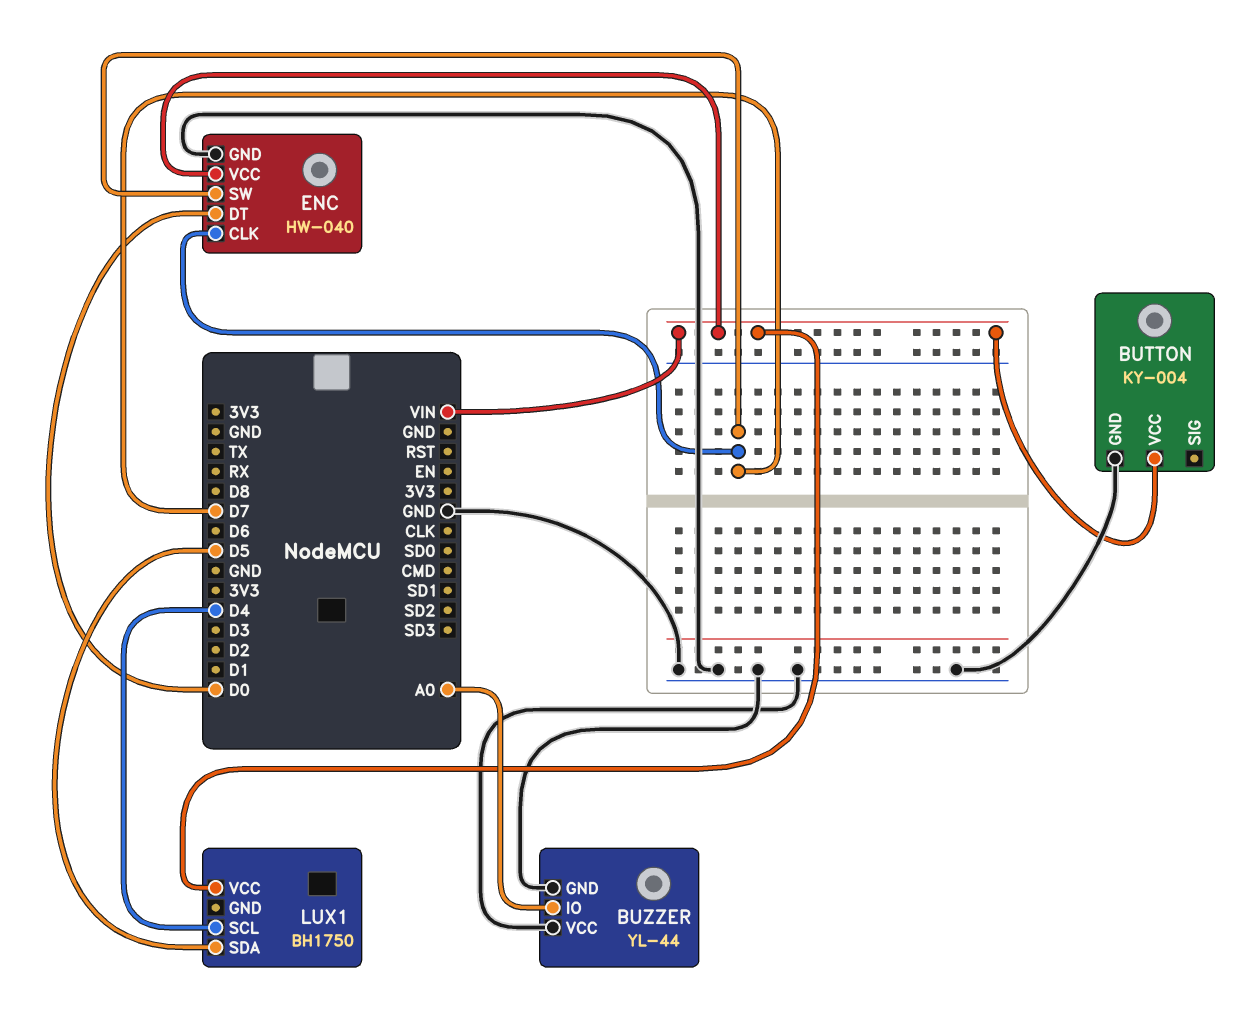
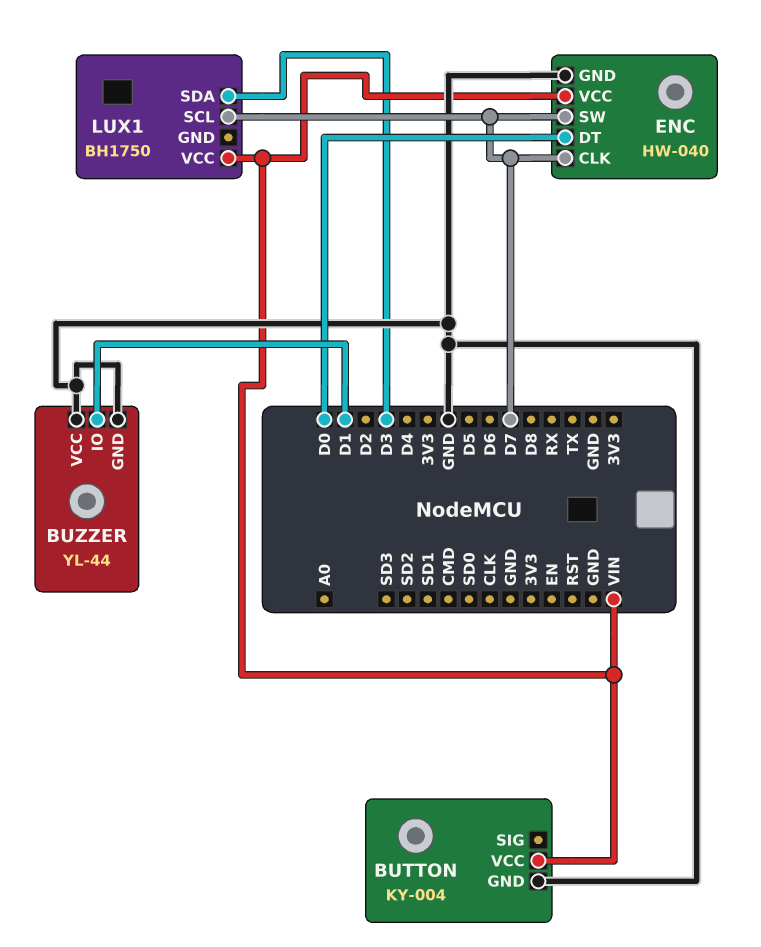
BUZZER pin IO: A0 -> D1
LUX1 pin SCL: D4 -> D7
LUX1 pin SDA: D5 -> D3

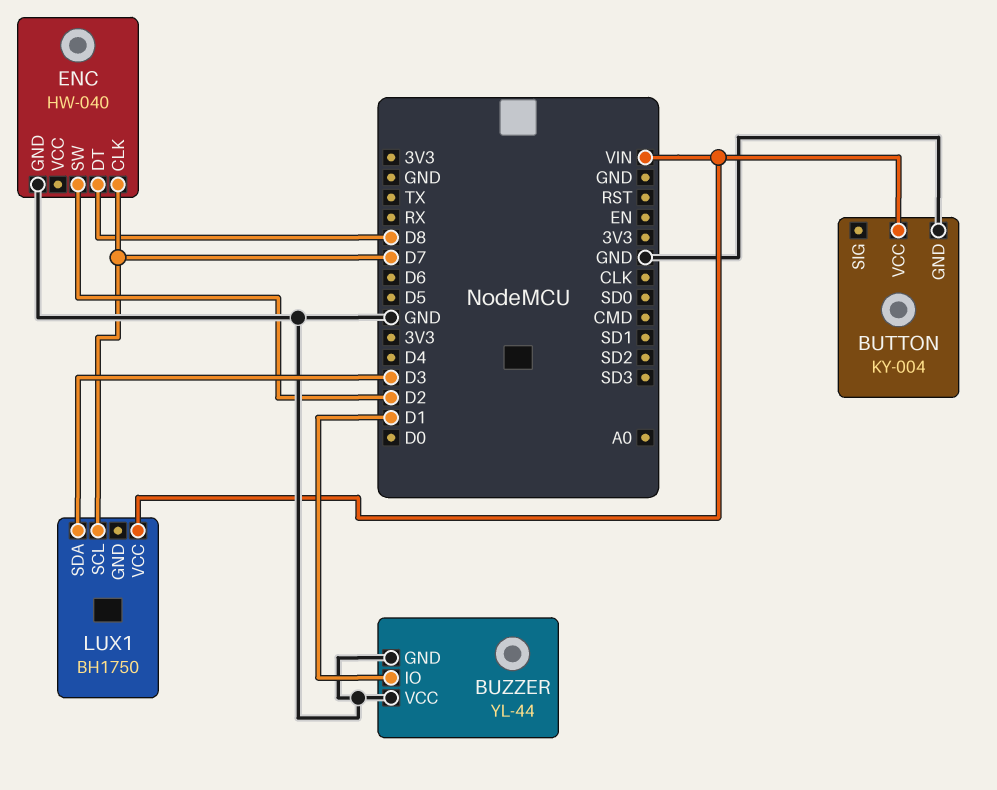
ENC pin DT: D0 -> D8
ENC pin SW: D7 -> D2
ENC pin VCC: VIN -> none

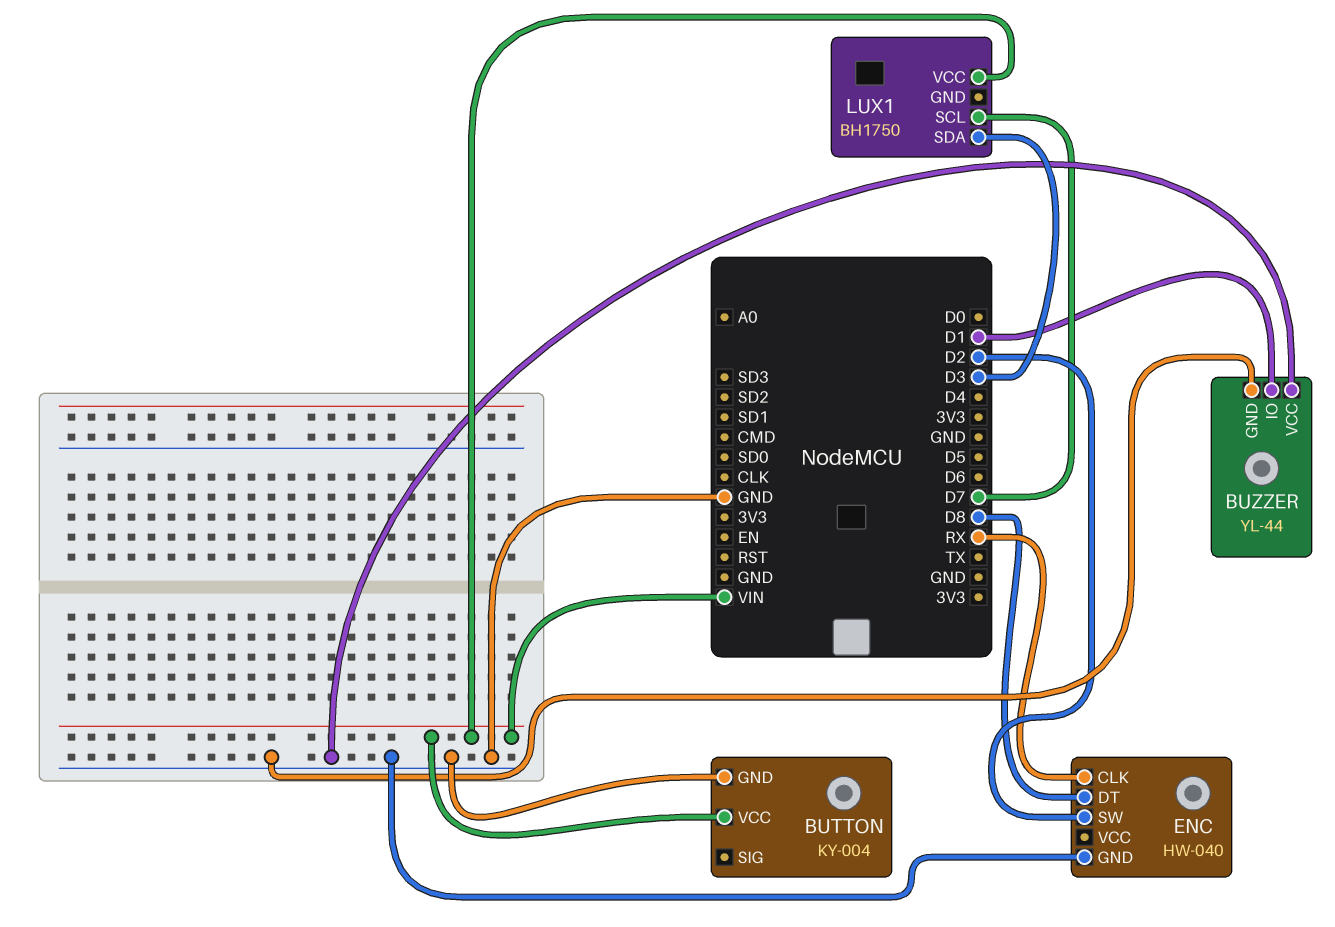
ENC pin CLK: D7 -> RX

